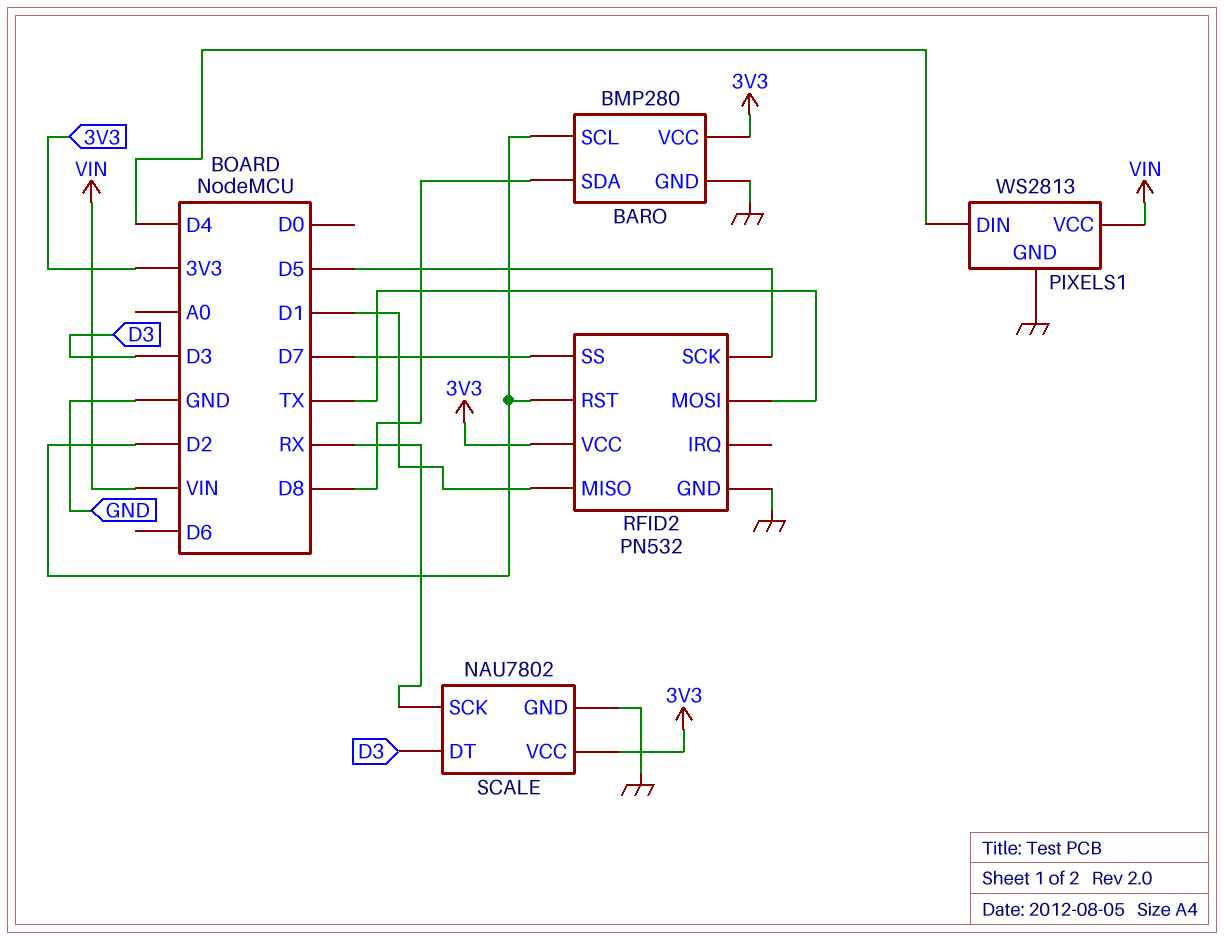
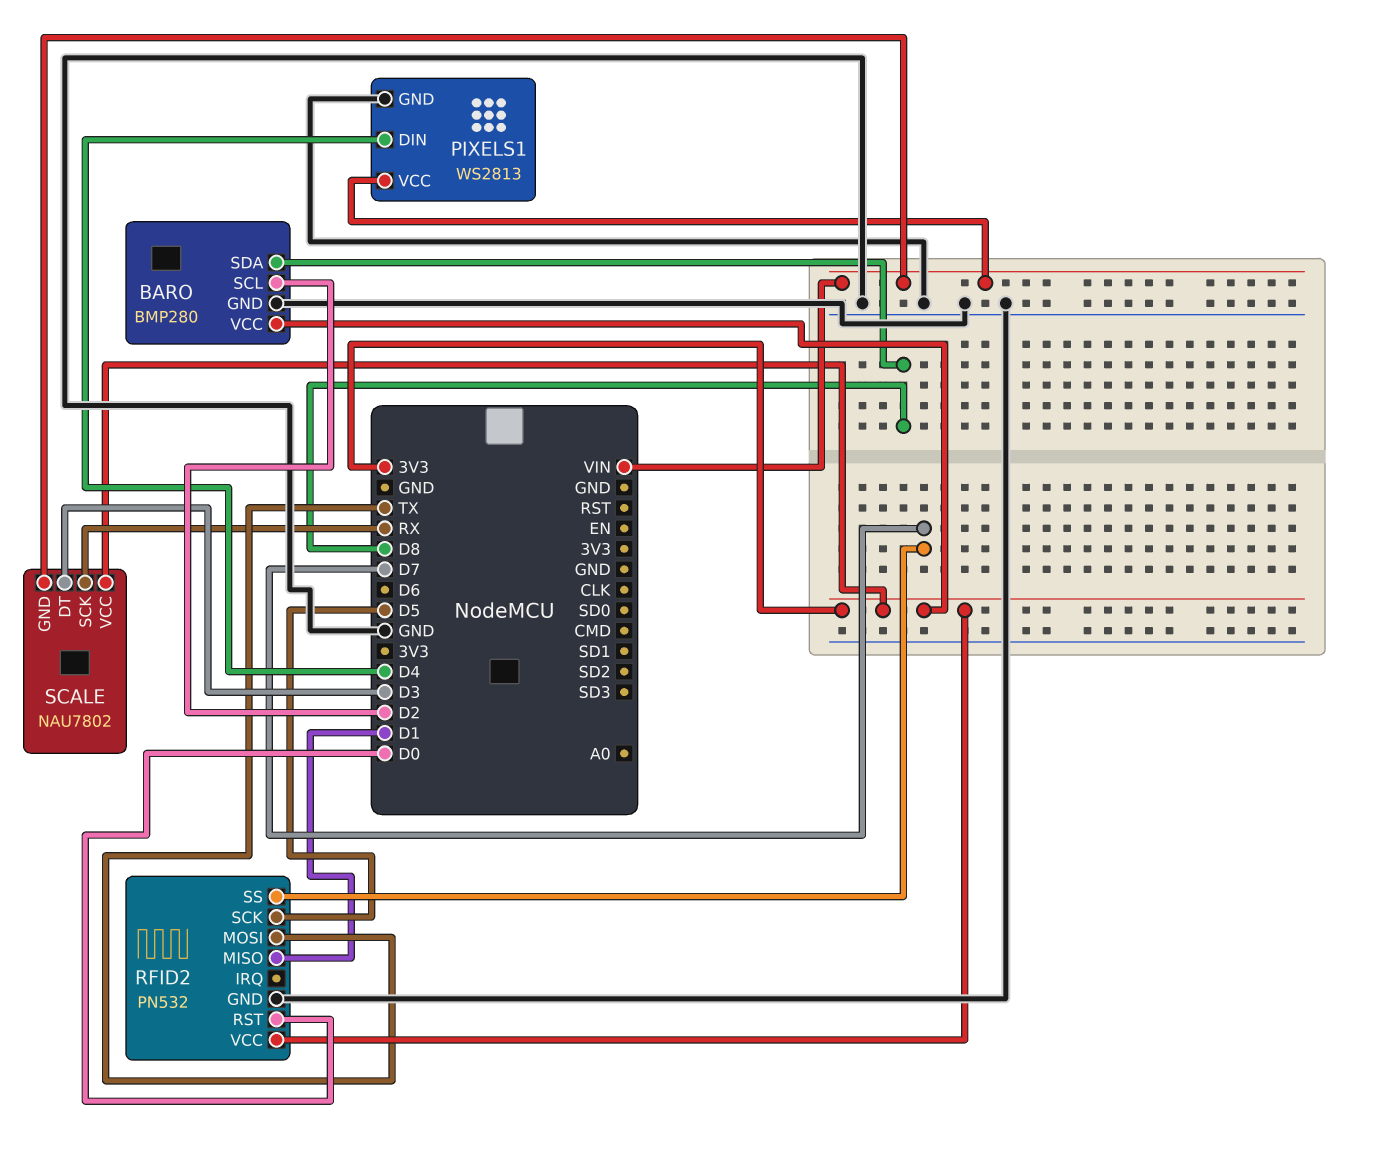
RFID2 pin RST: D2 -> D0
SCALE pin GND: GND -> VIN

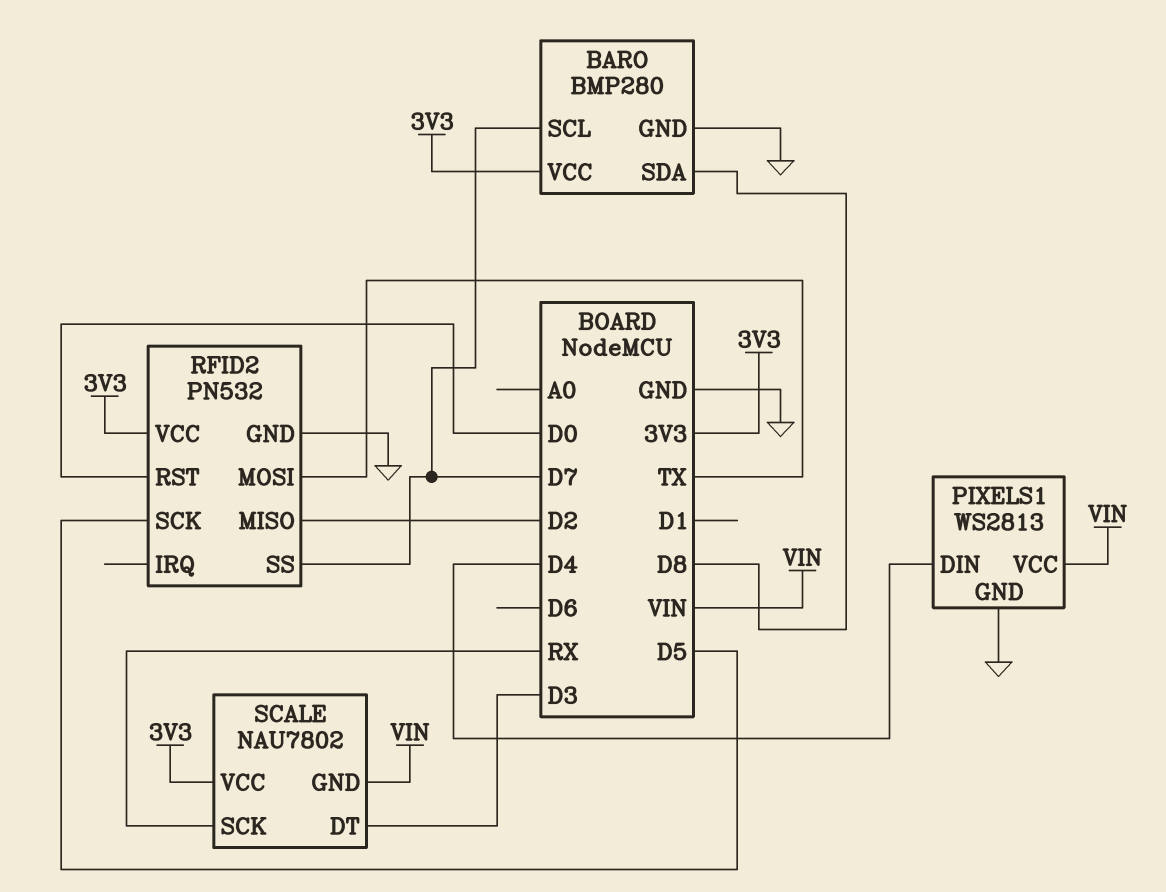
BARO pin SCL: D2 -> D7
RFID2 pin MISO: D1 -> D2

